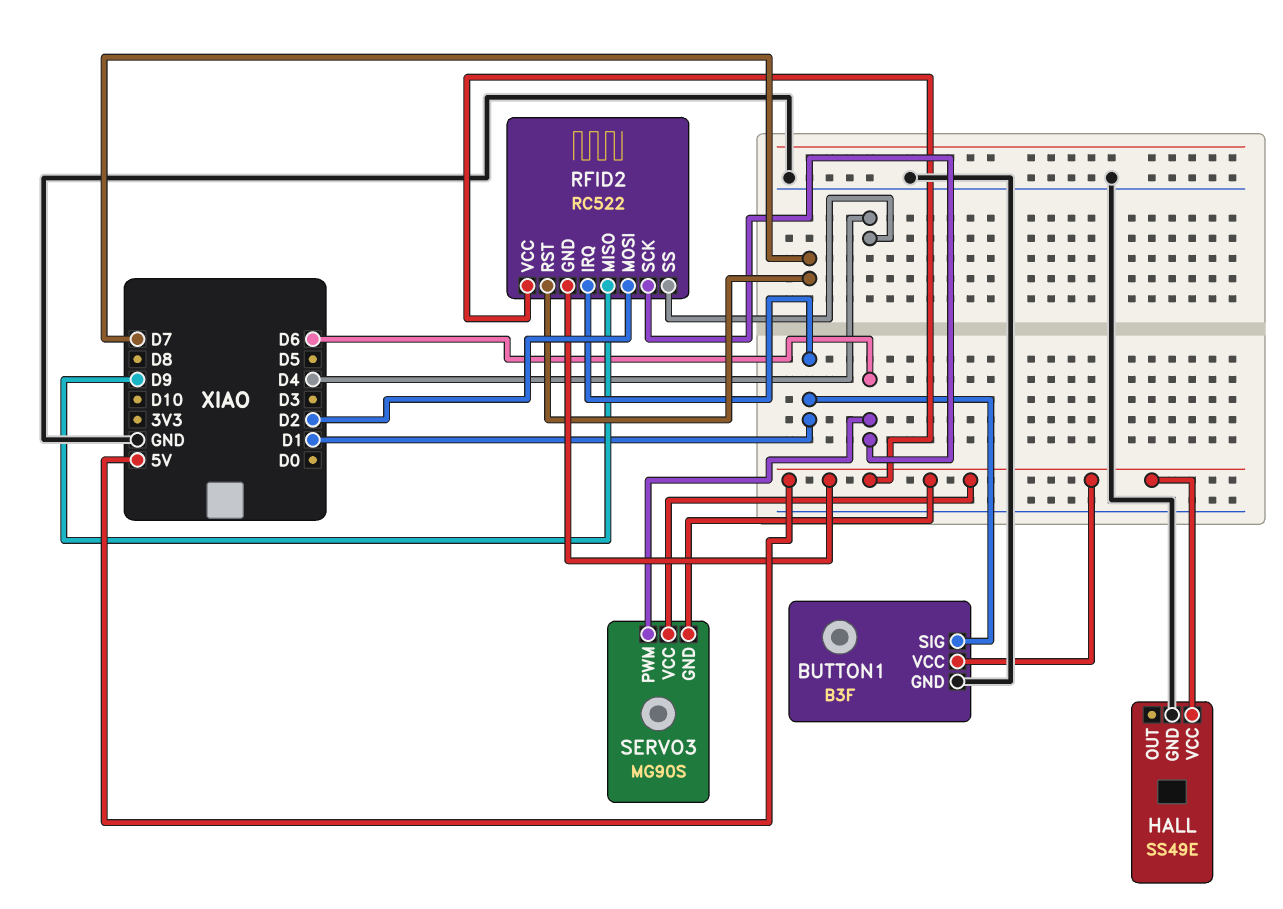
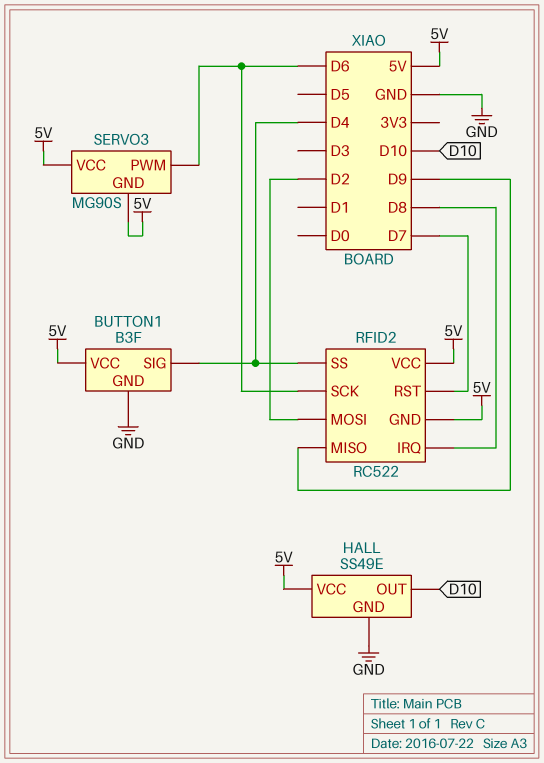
BUTTON1 pin SIG: D1 -> D4
HALL pin OUT: none -> D10
RFID2 pin IRQ: D1 -> D8

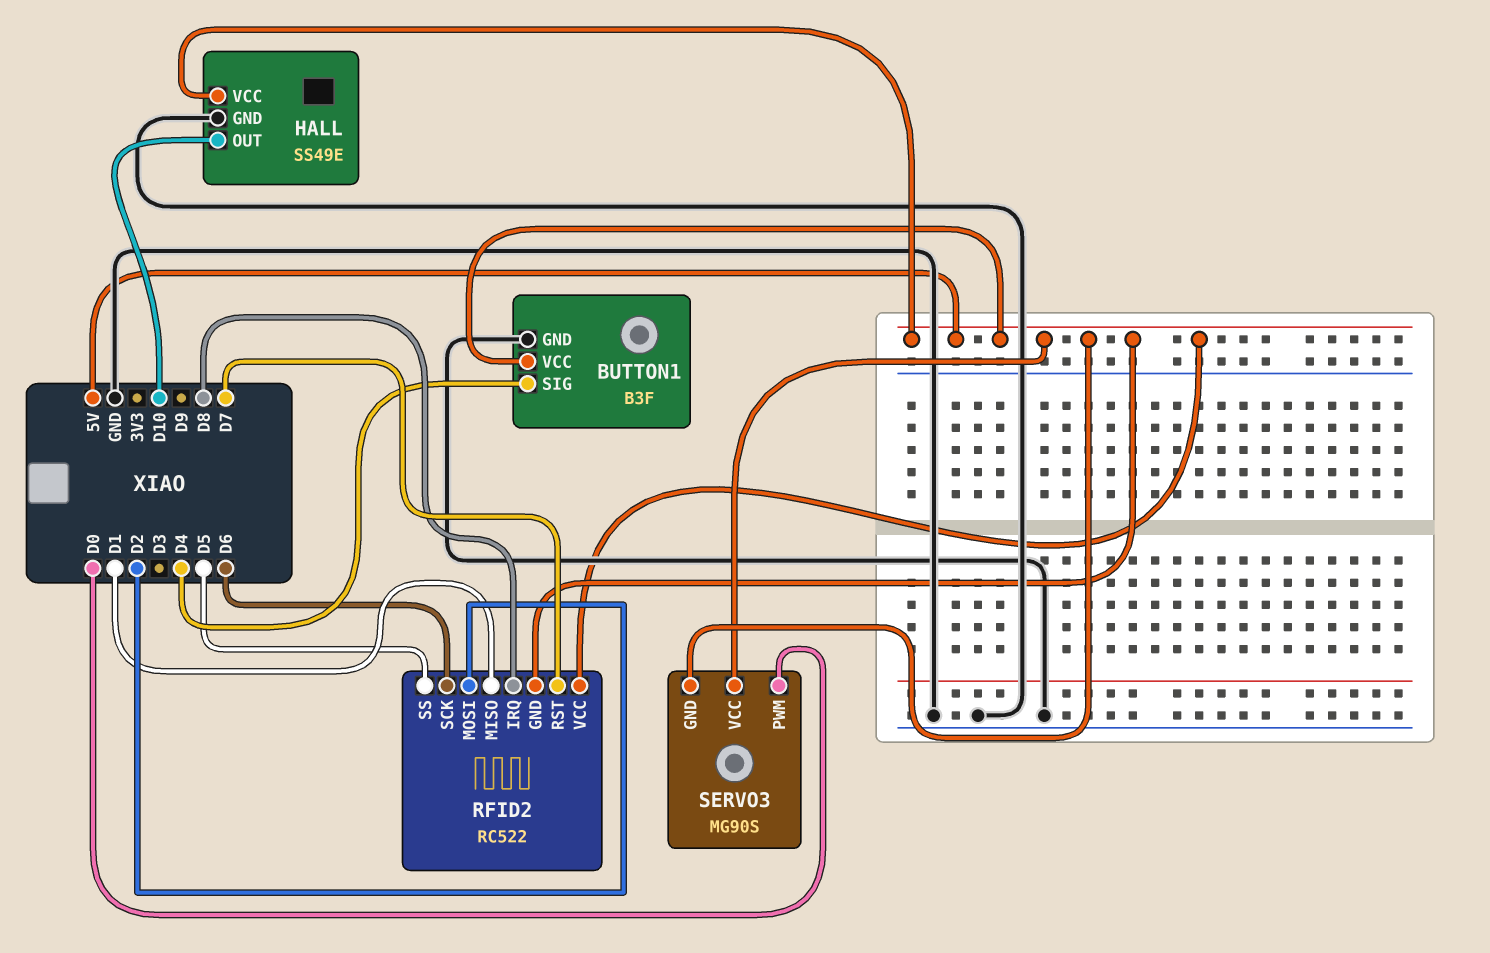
RFID2 pin MISO: D9 -> D1
RFID2 pin SS: D4 -> D5
SERVO3 pin PWM: D6 -> D0

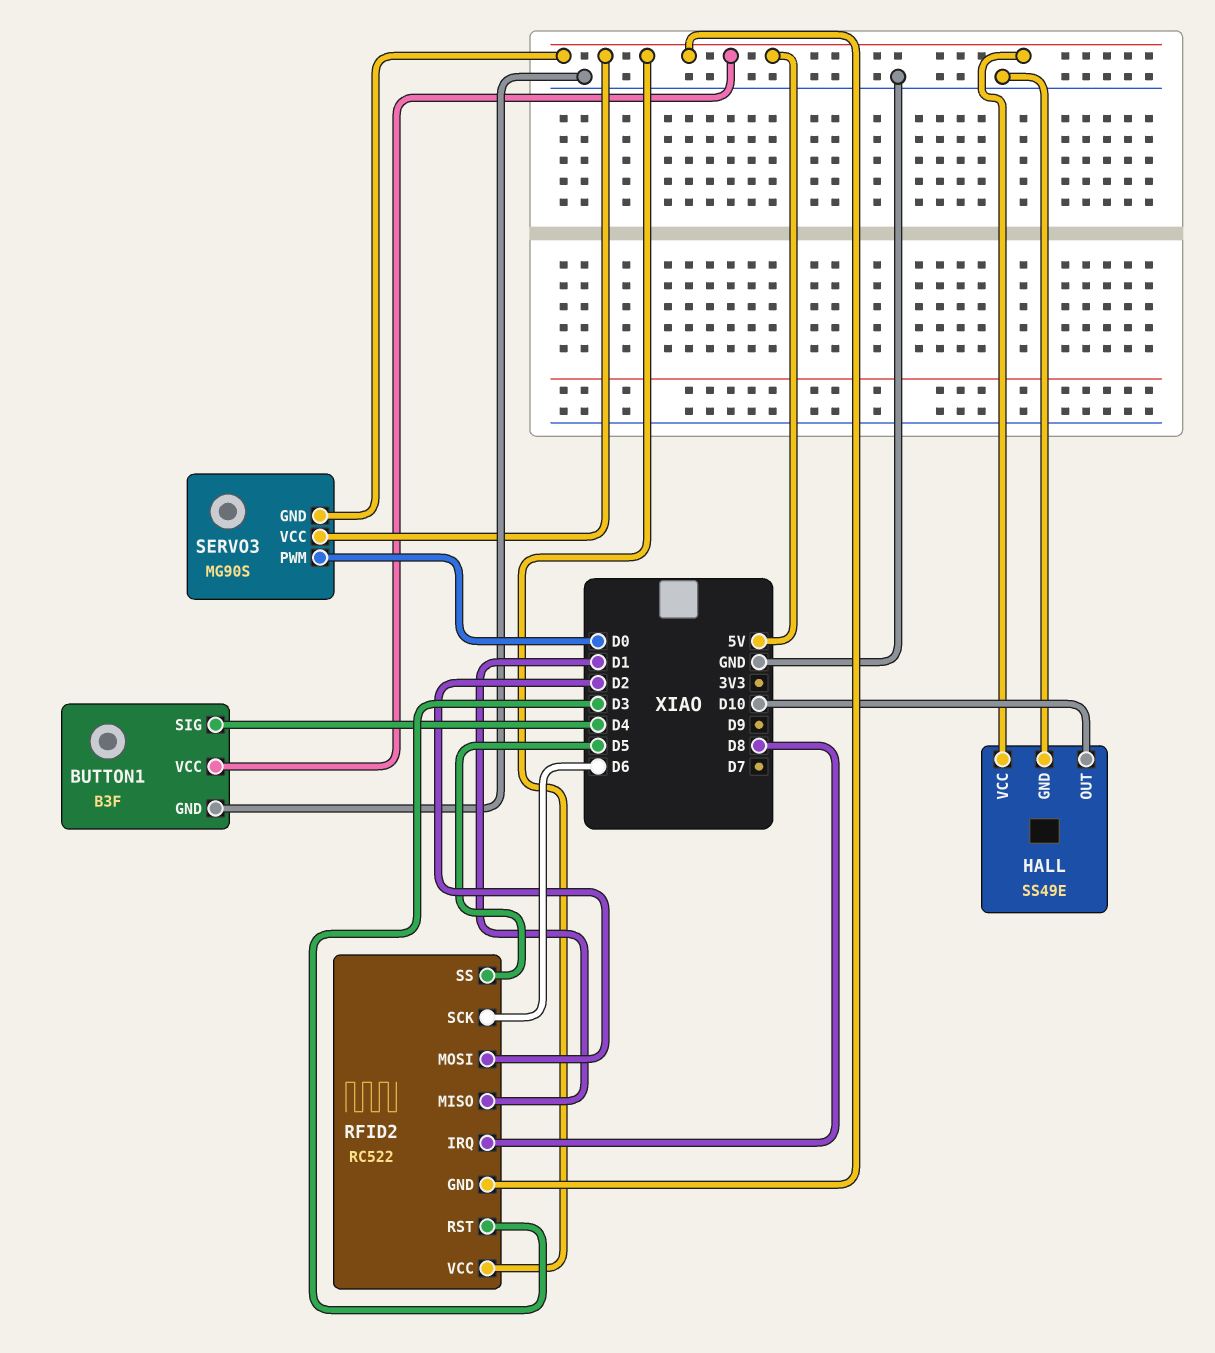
RFID2 pin RST: D7 -> D3

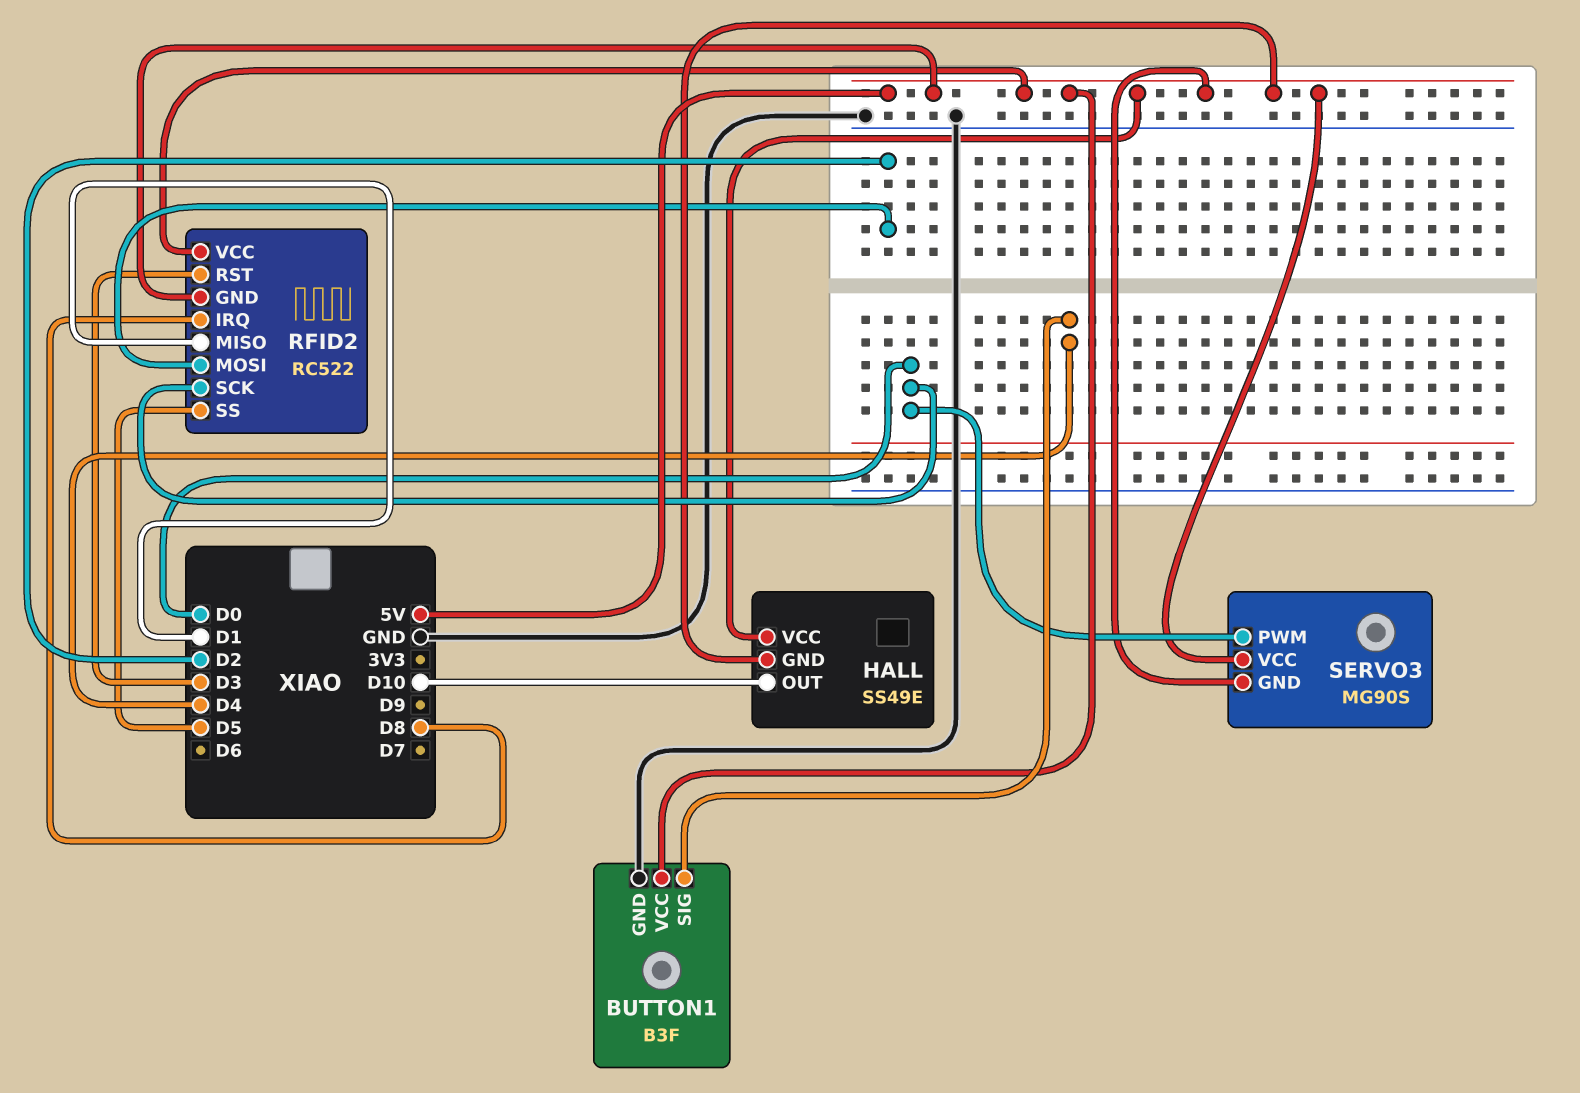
HALL pin GND: GND -> 5V
RFID2 pin SCK: D6 -> D0

